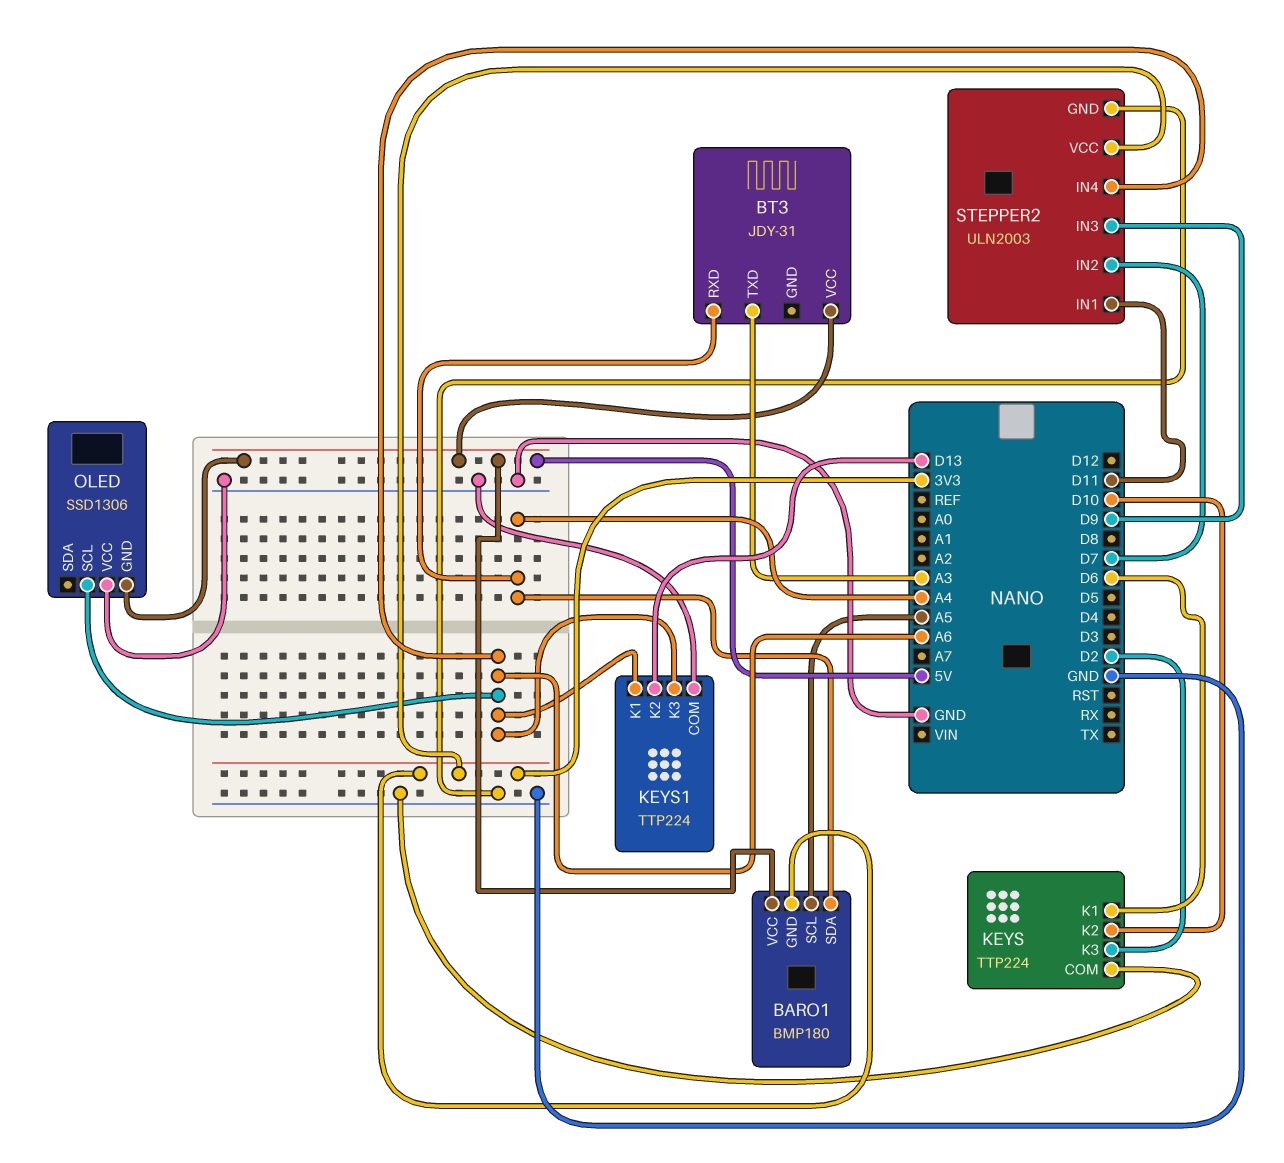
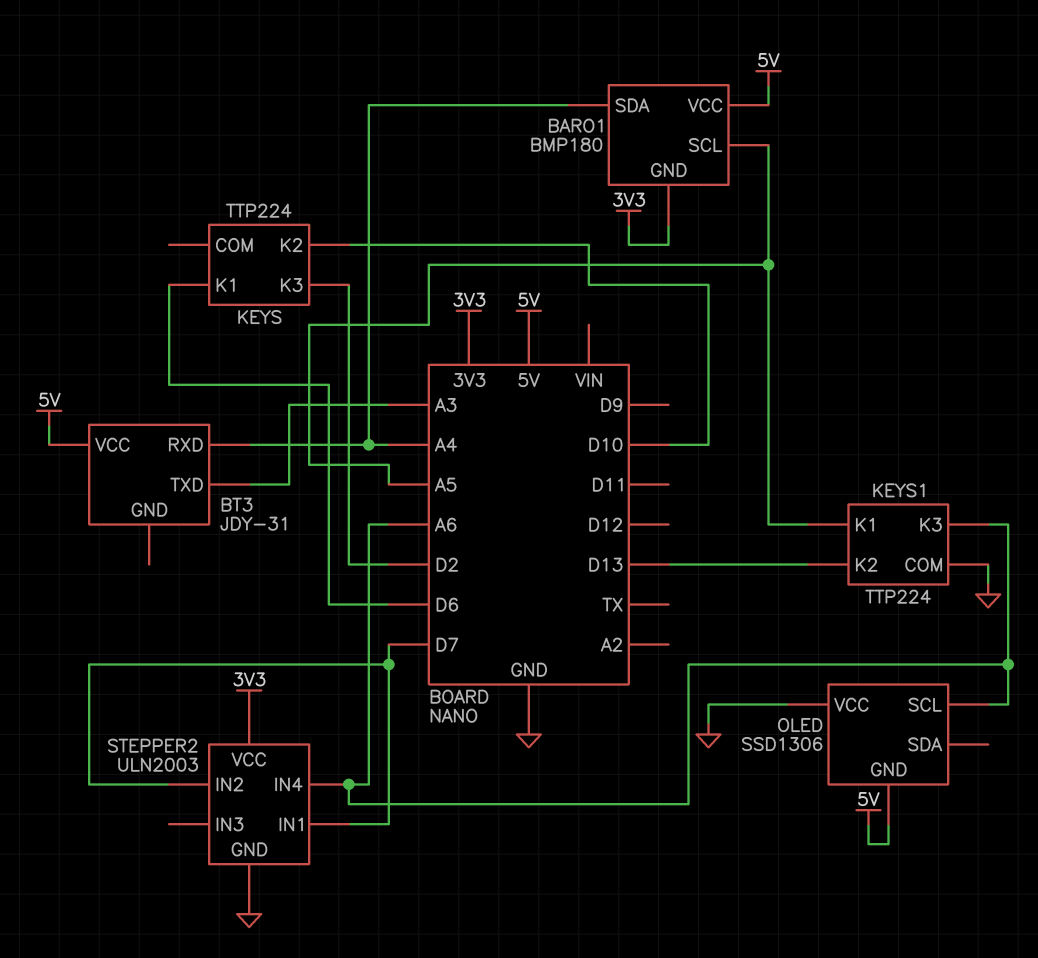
KEYS pin COM: GND -> none
KEYS1 pin K1: A6 -> A5
STEPPER2 pin IN1: D11 -> D7
STEPPER2 pin IN3: D9 -> none

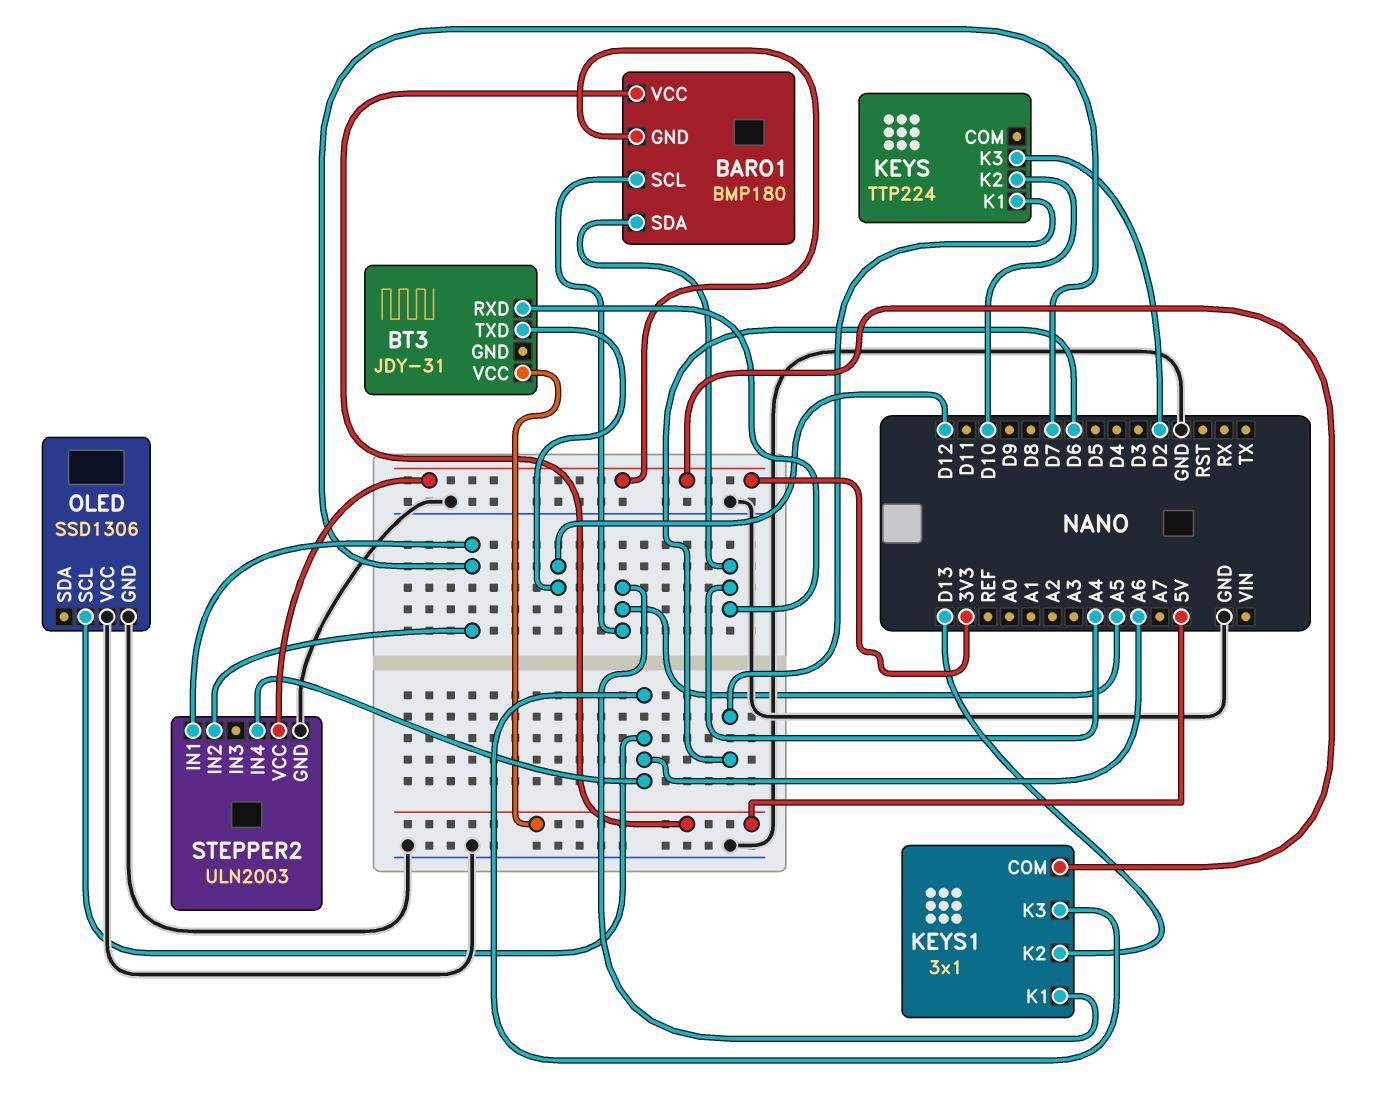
BT3 pin TXD: A3 -> D12
KEYS1: TTP224 -> 3x1
KEYS1 pin COM: GND -> 3V3
OLED pin GND: 5V -> GND

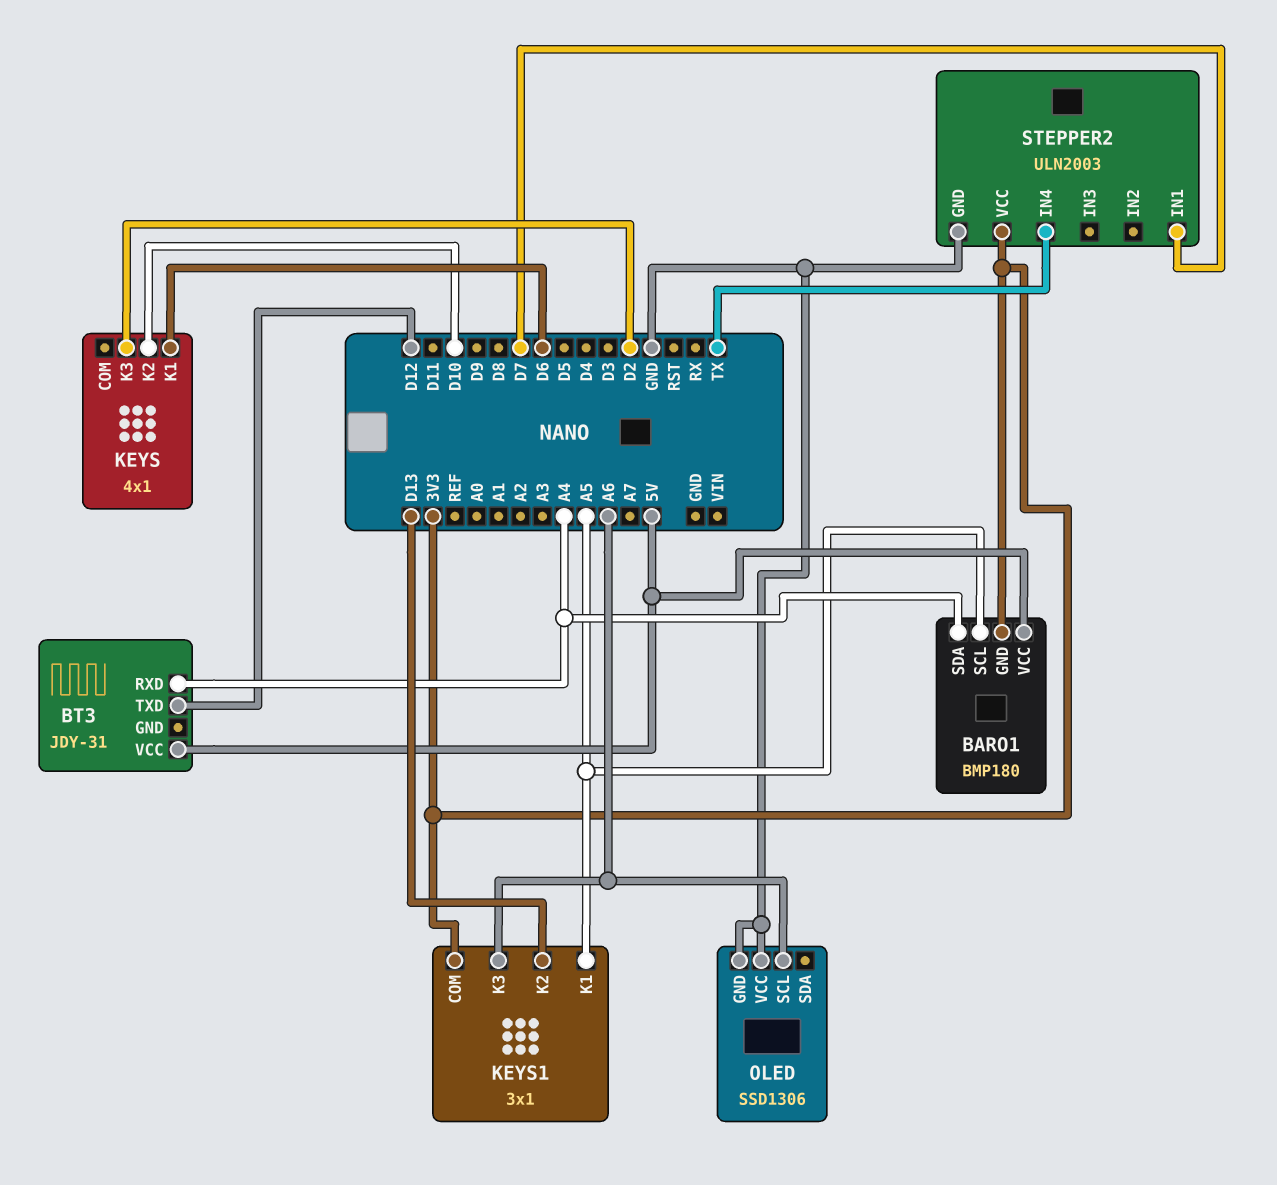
KEYS: TTP224 -> 4x1
STEPPER2 pin IN2: D7 -> none
STEPPER2 pin IN4: A6 -> TX

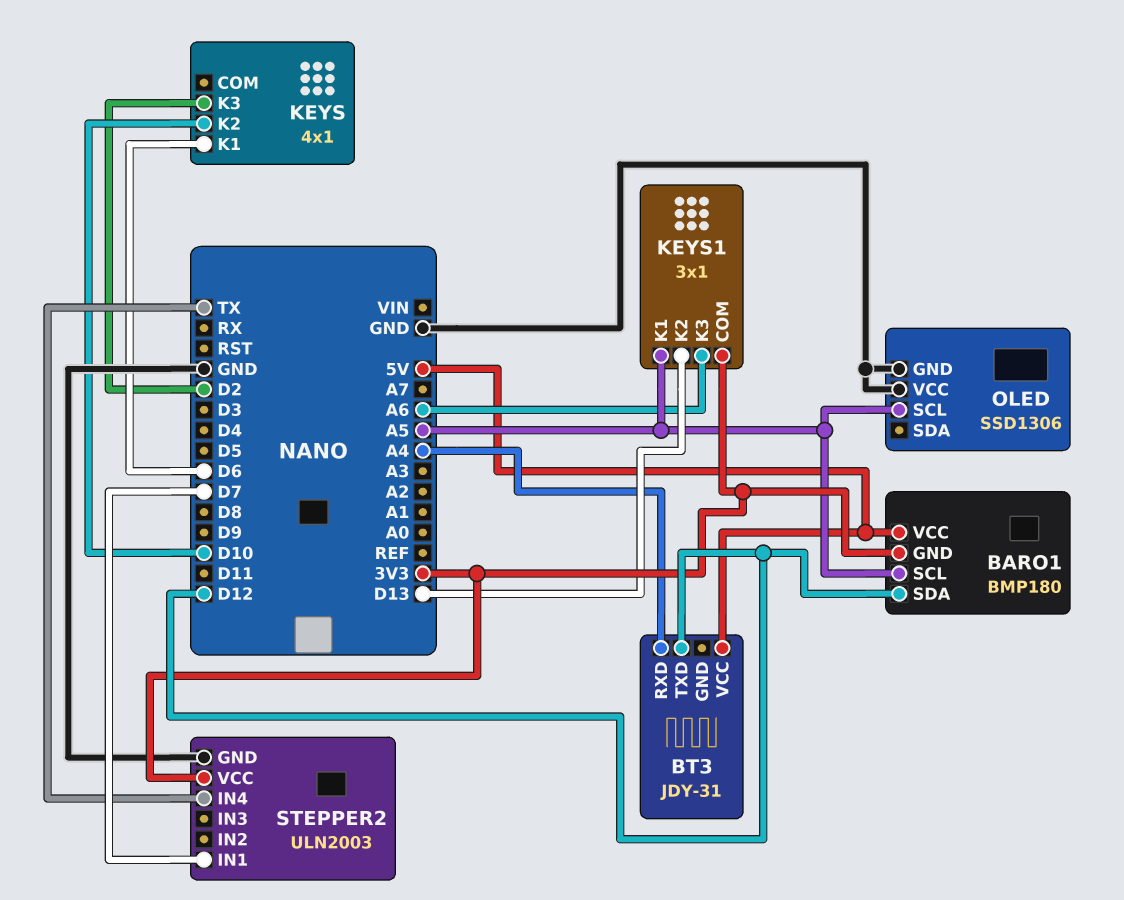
BARO1 pin SDA: A4 -> D12
OLED pin SCL: A6 -> A5

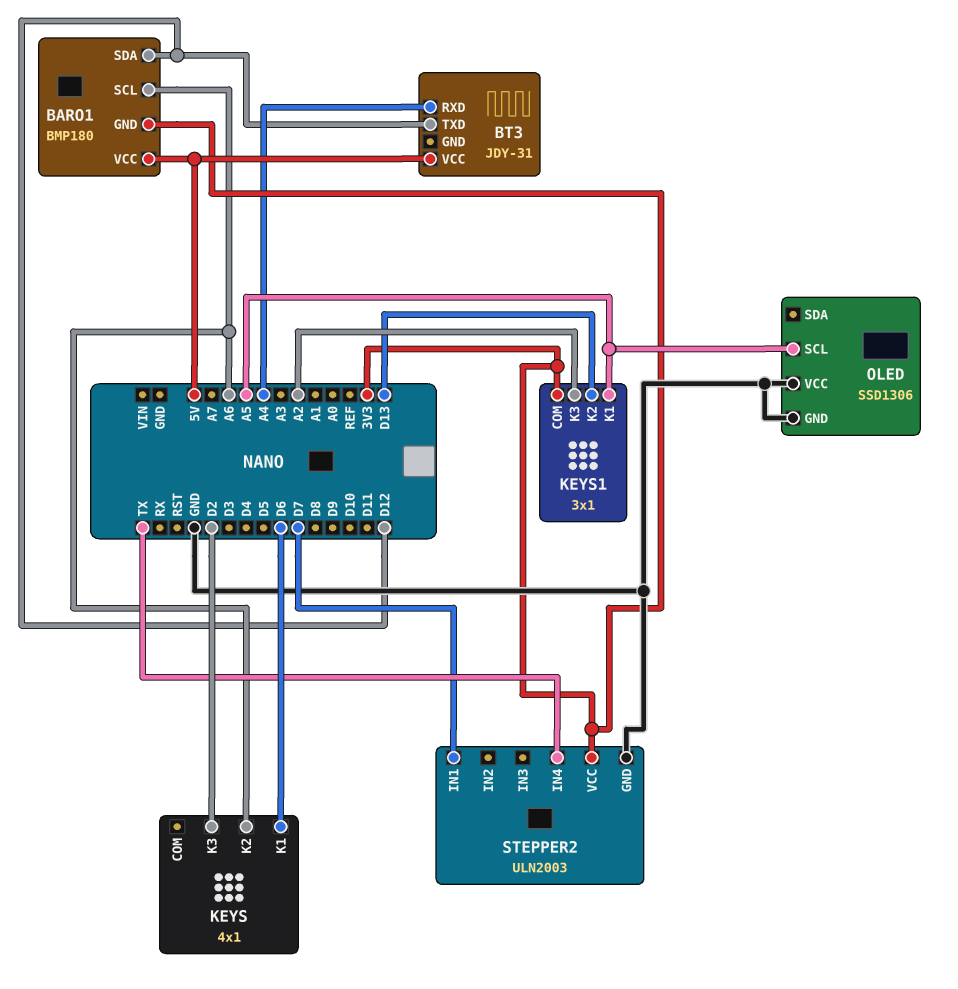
BARO1 pin SCL: A5 -> A6
KEYS pin K2: D10 -> A6
KEYS1 pin K3: A6 -> A2

